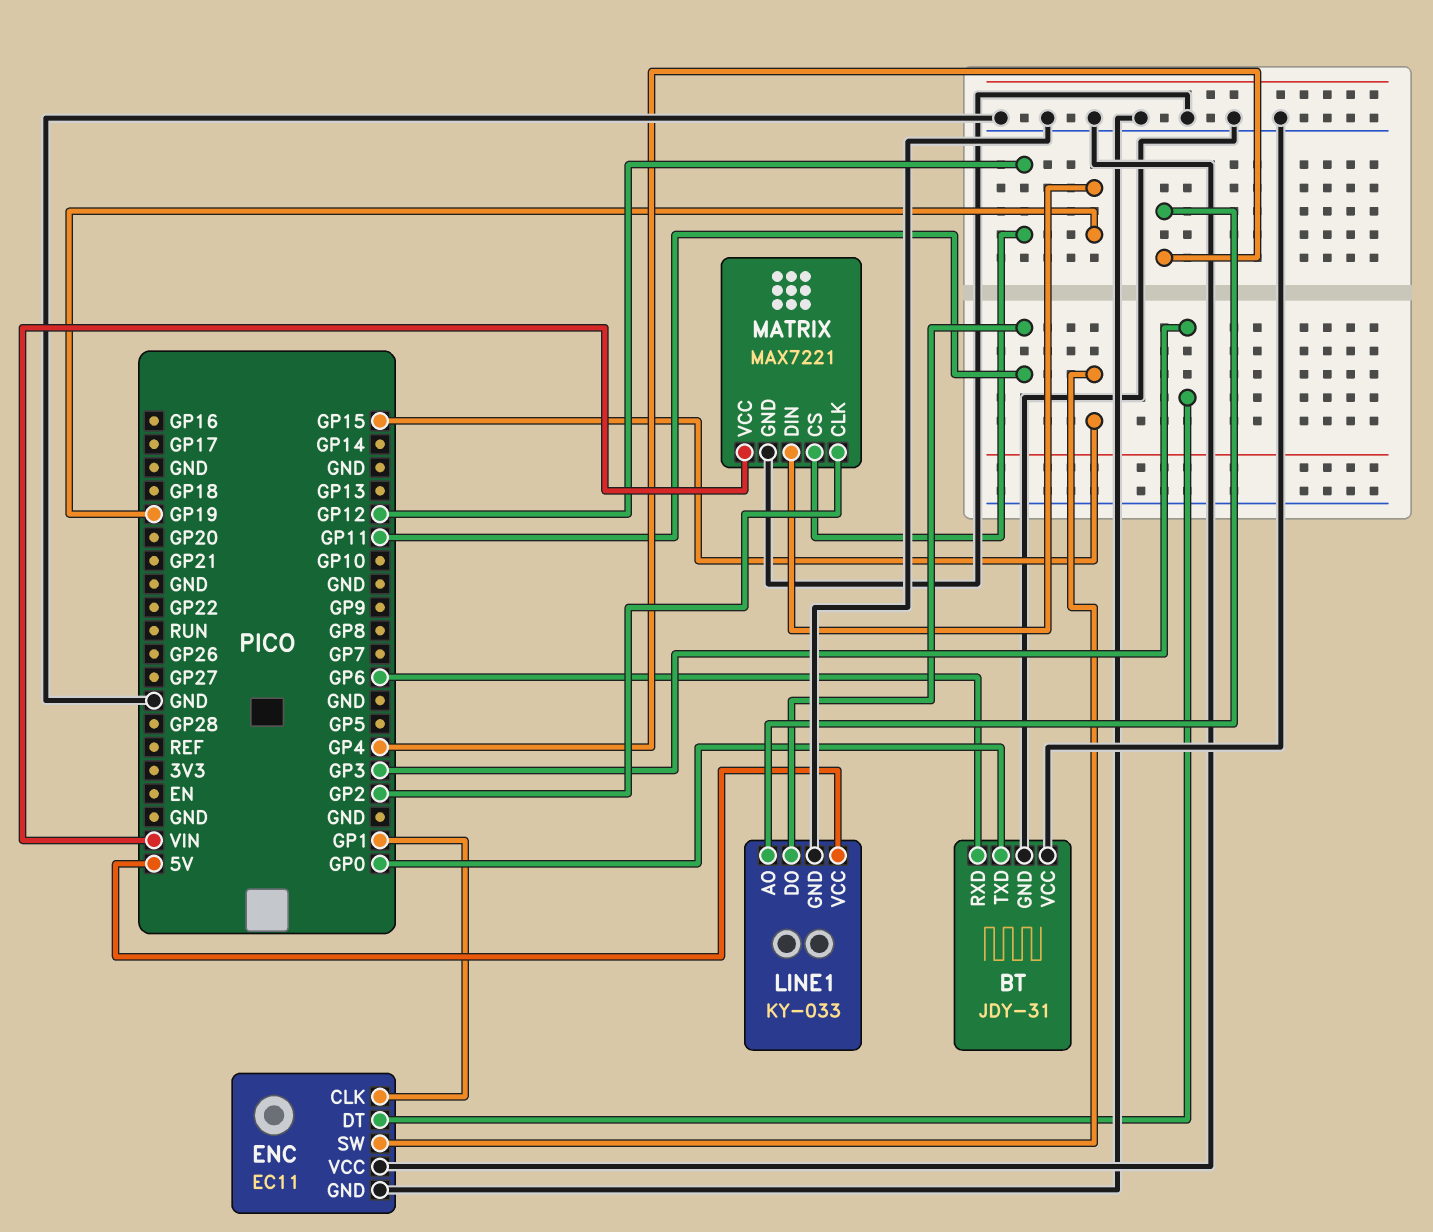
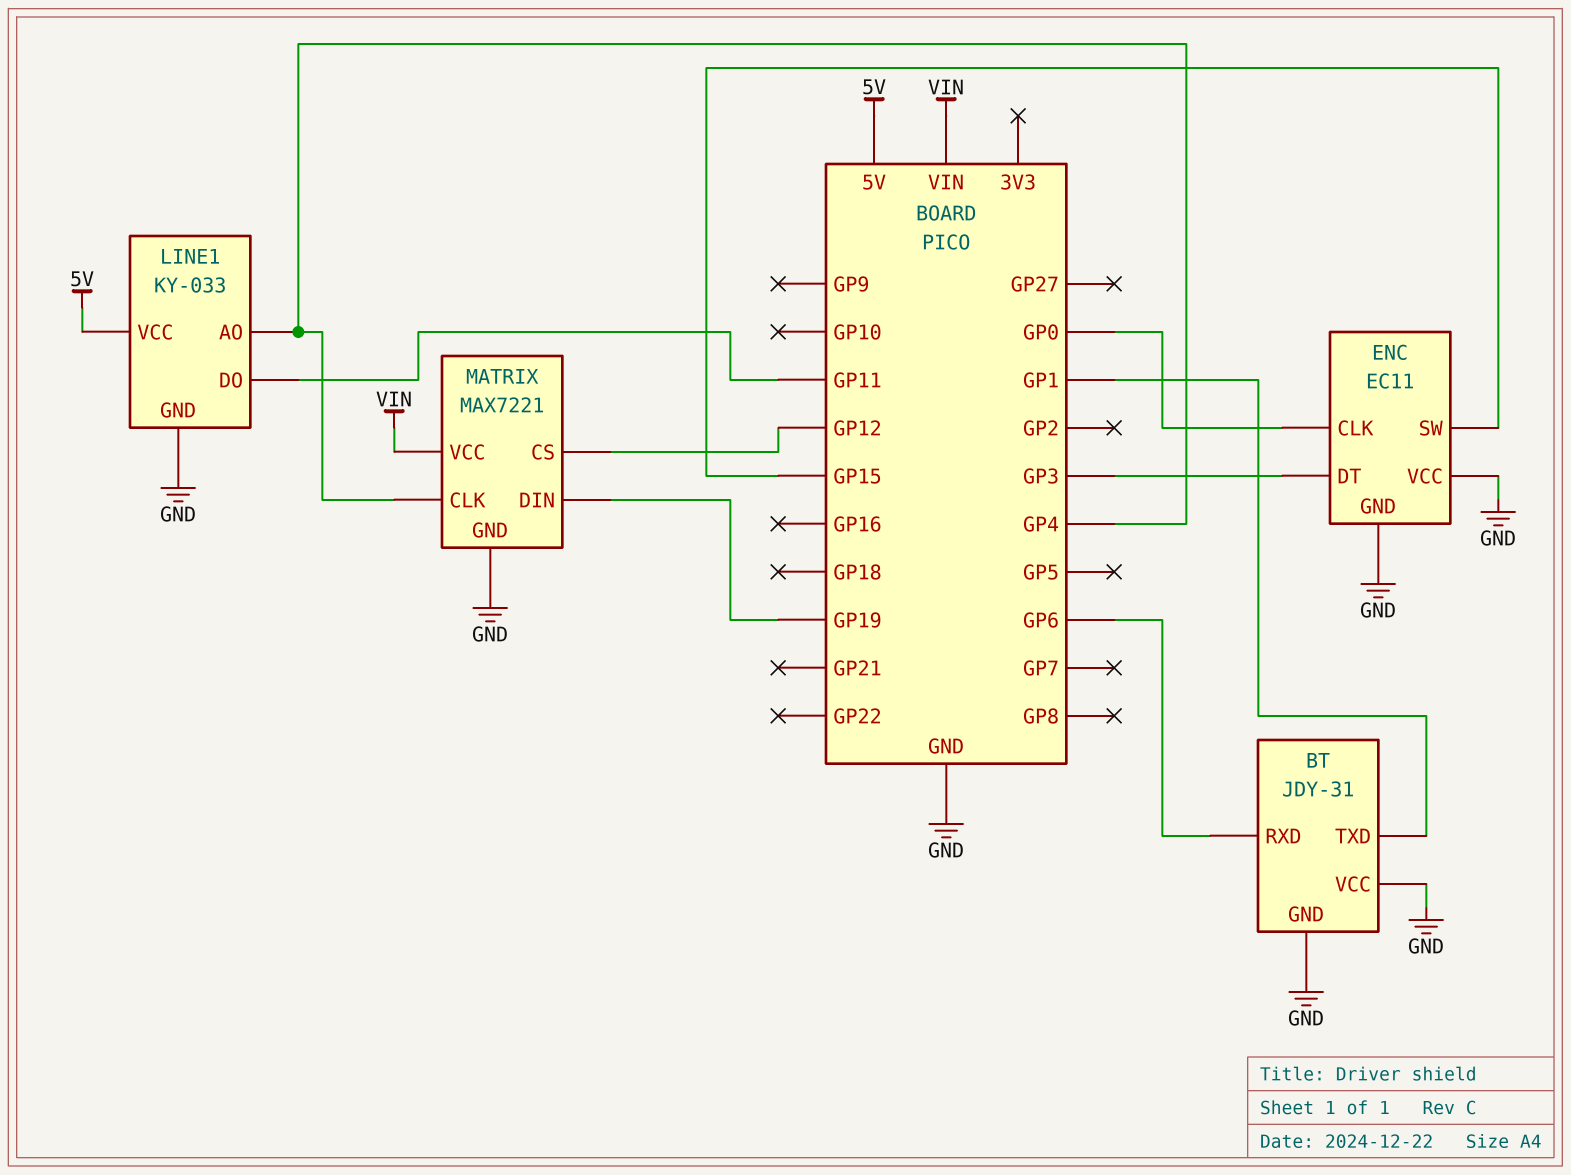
BT pin TXD: GP0 -> GP1
ENC pin CLK: GP1 -> GP0
MATRIX pin CLK: GP2 -> GP4

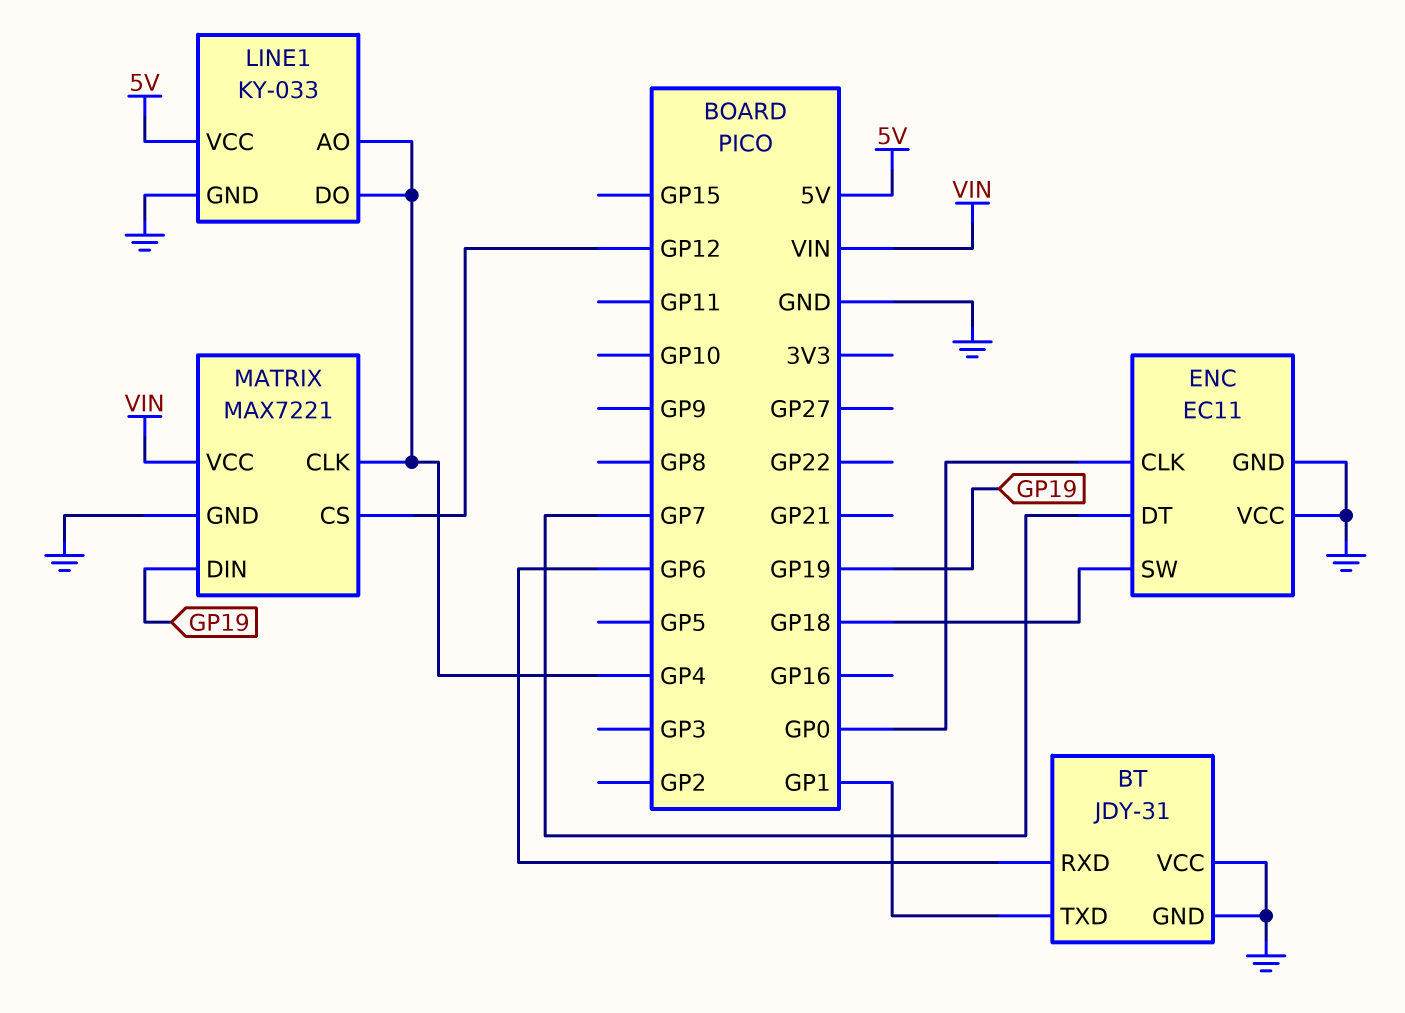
ENC pin DT: GP3 -> GP7
ENC pin SW: GP15 -> GP18
LINE1 pin DO: GP11 -> GP4

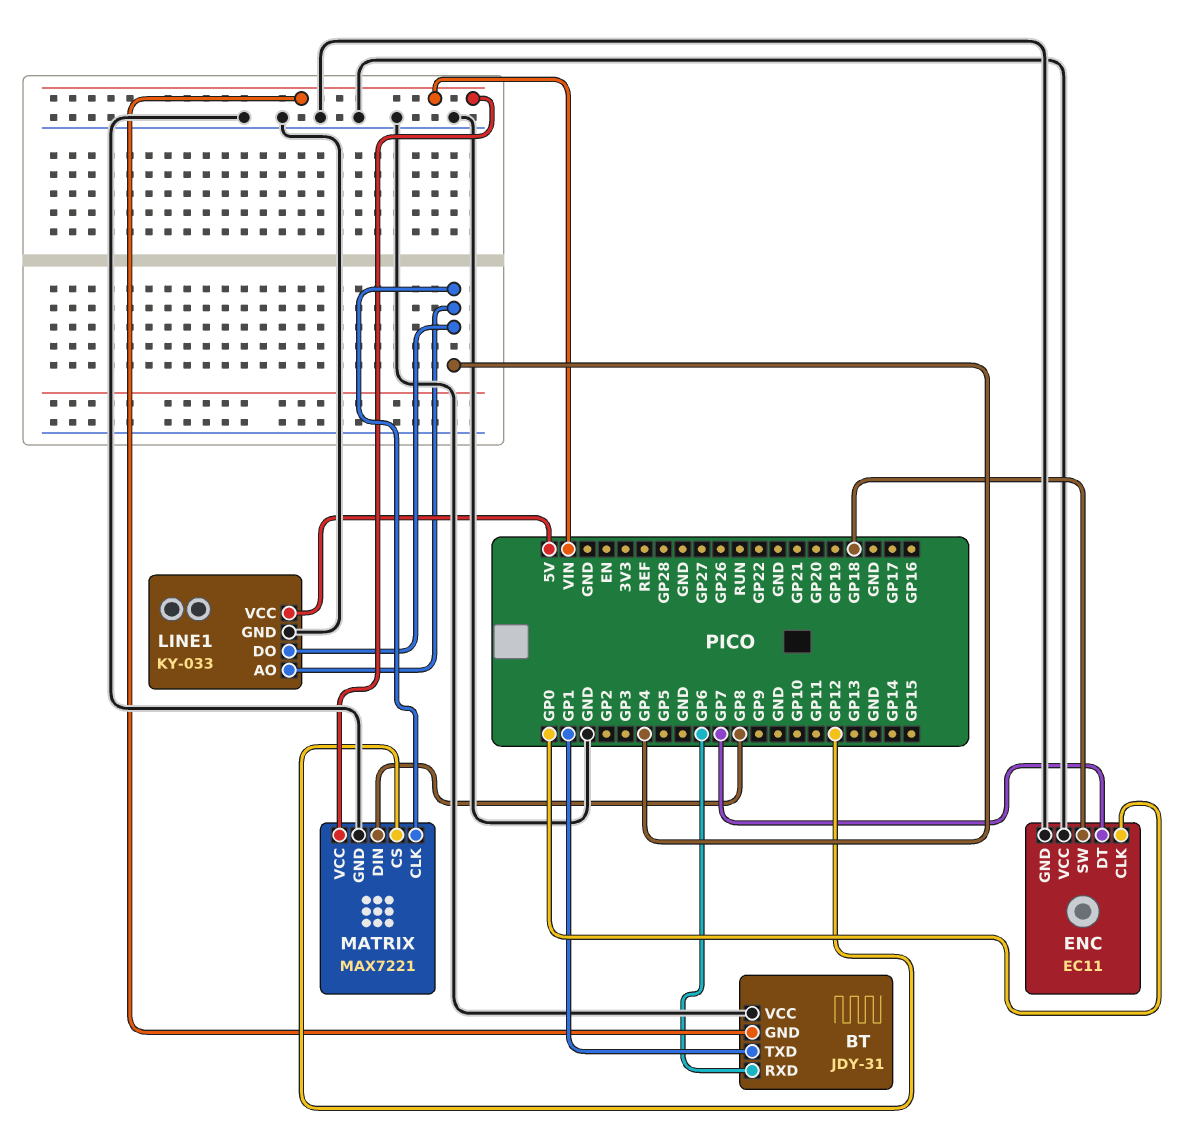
BT pin GND: GND -> VIN
MATRIX pin DIN: GP19 -> GP8

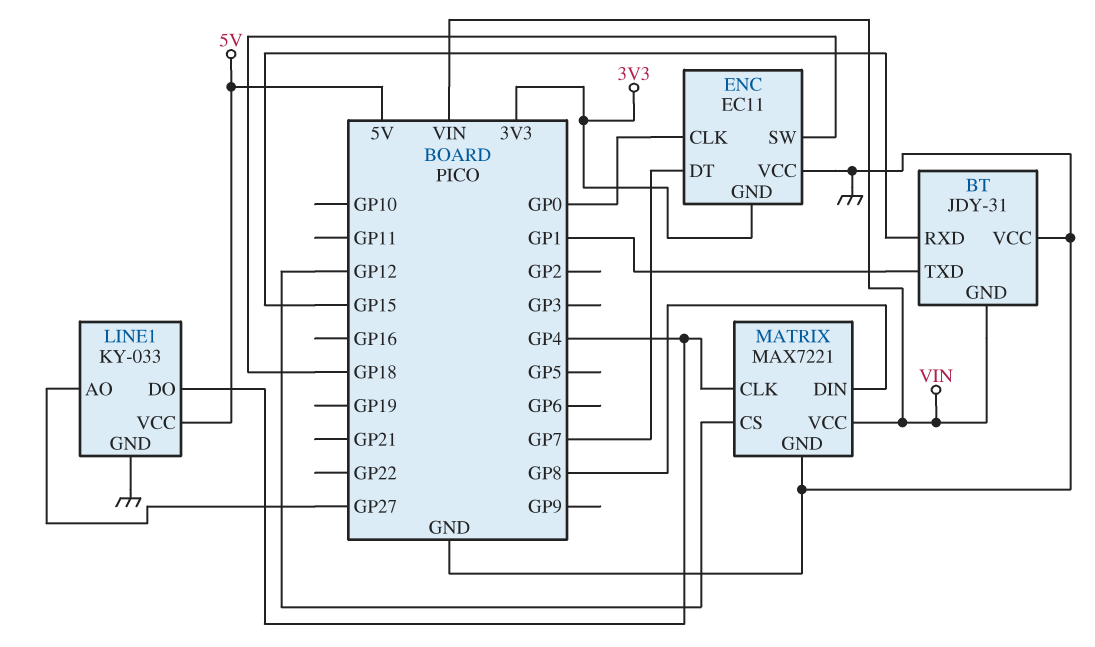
BT pin RXD: GP6 -> GP15
ENC pin GND: GND -> 3V3
LINE1 pin AO: GP4 -> GP27

